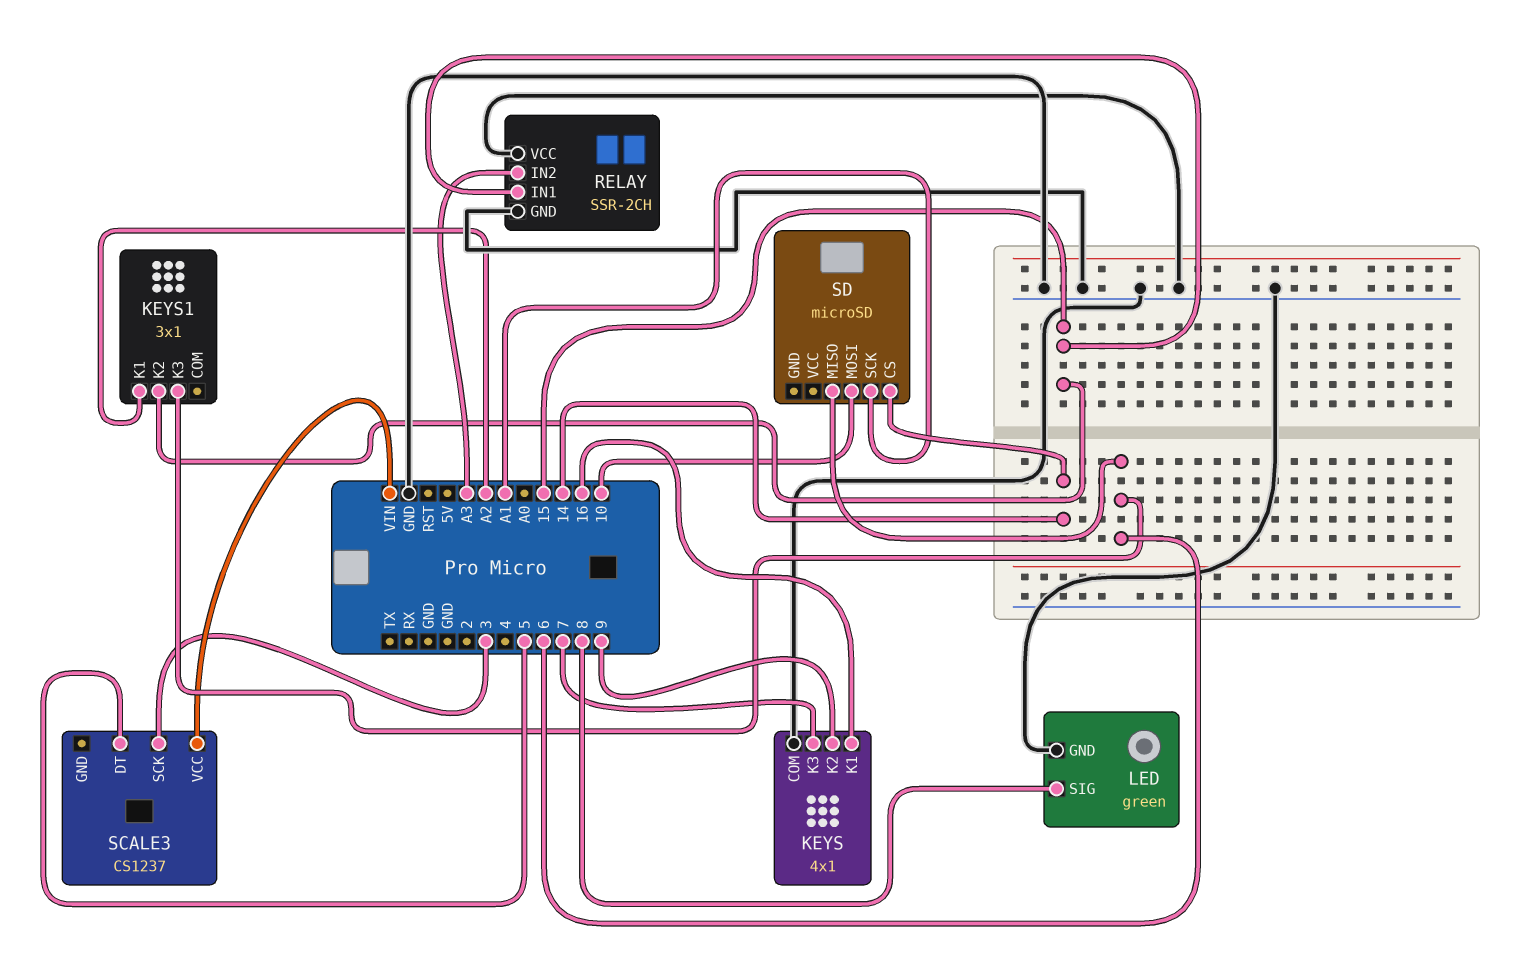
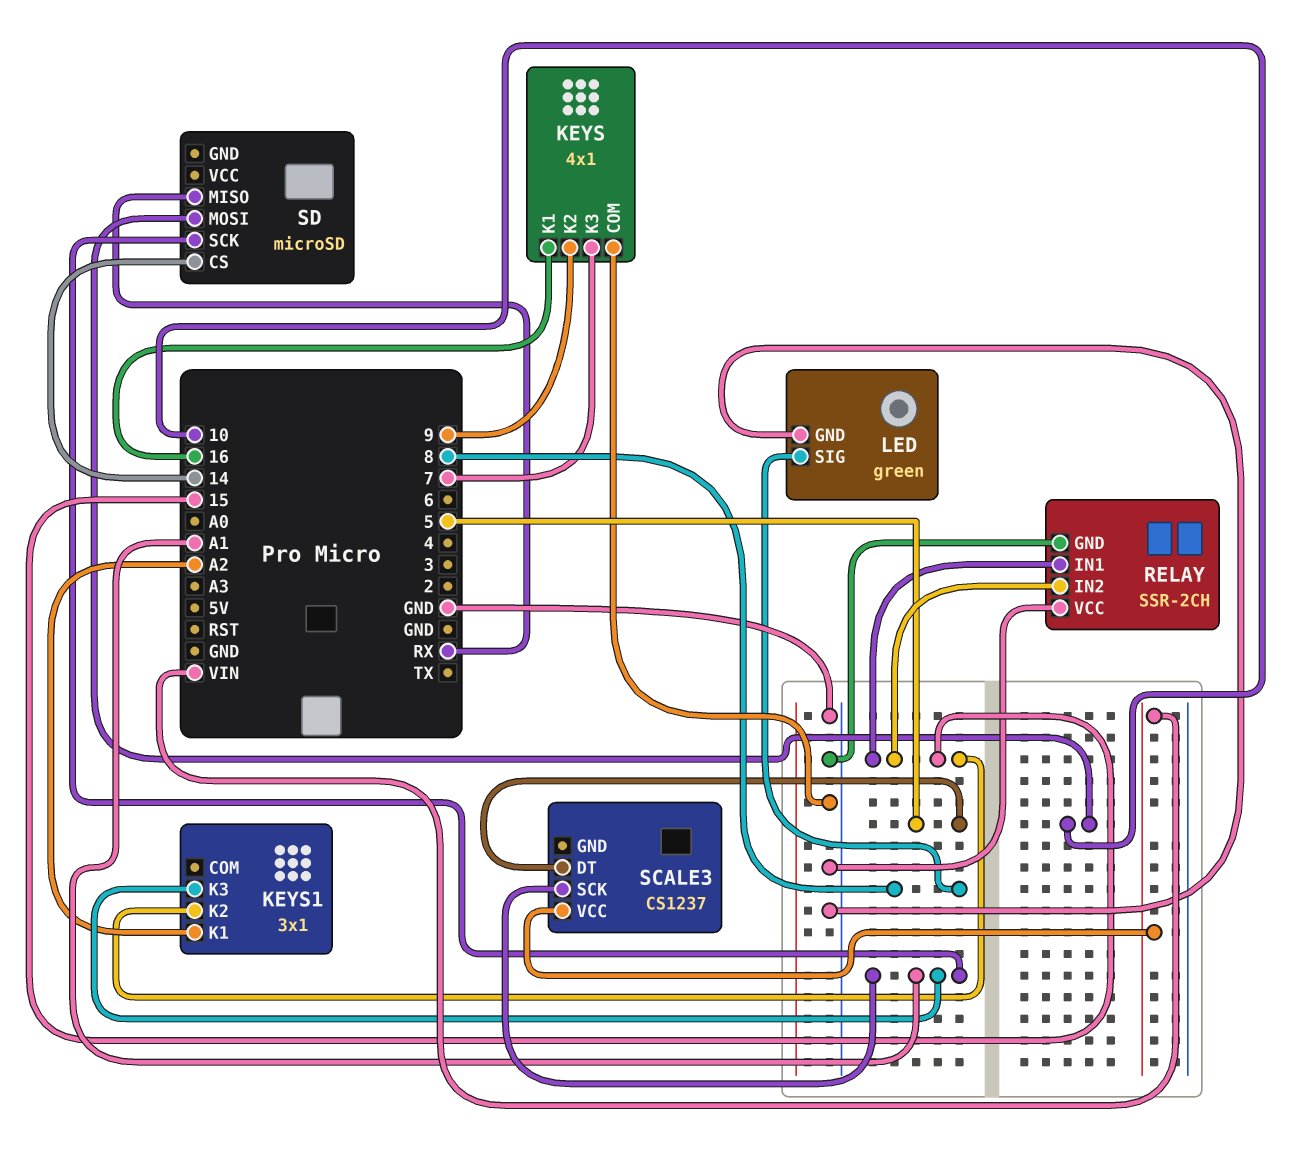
KEYS1 pin K3: 6 -> A1
RELAY pin IN2: A3 -> 15
SCALE3 pin SCK: 3 -> A1
SD pin MISO: 6 -> RX

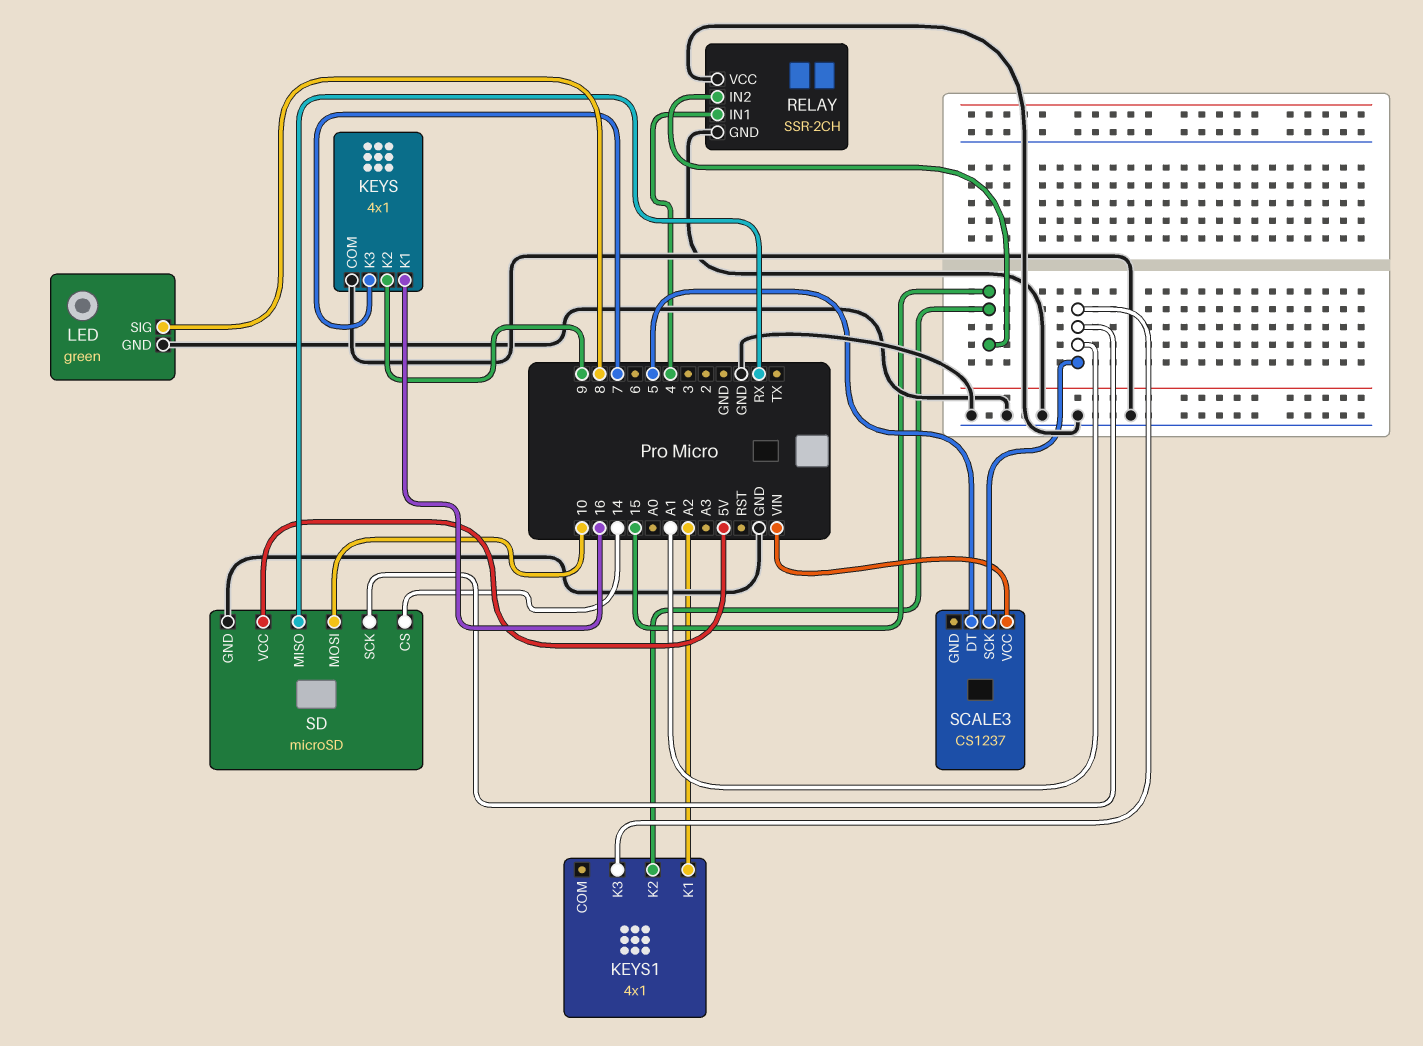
KEYS1: 3x1 -> 4x1
RELAY pin IN1: 15 -> 4
SD pin GND: none -> GND
SD pin VCC: none -> 5V

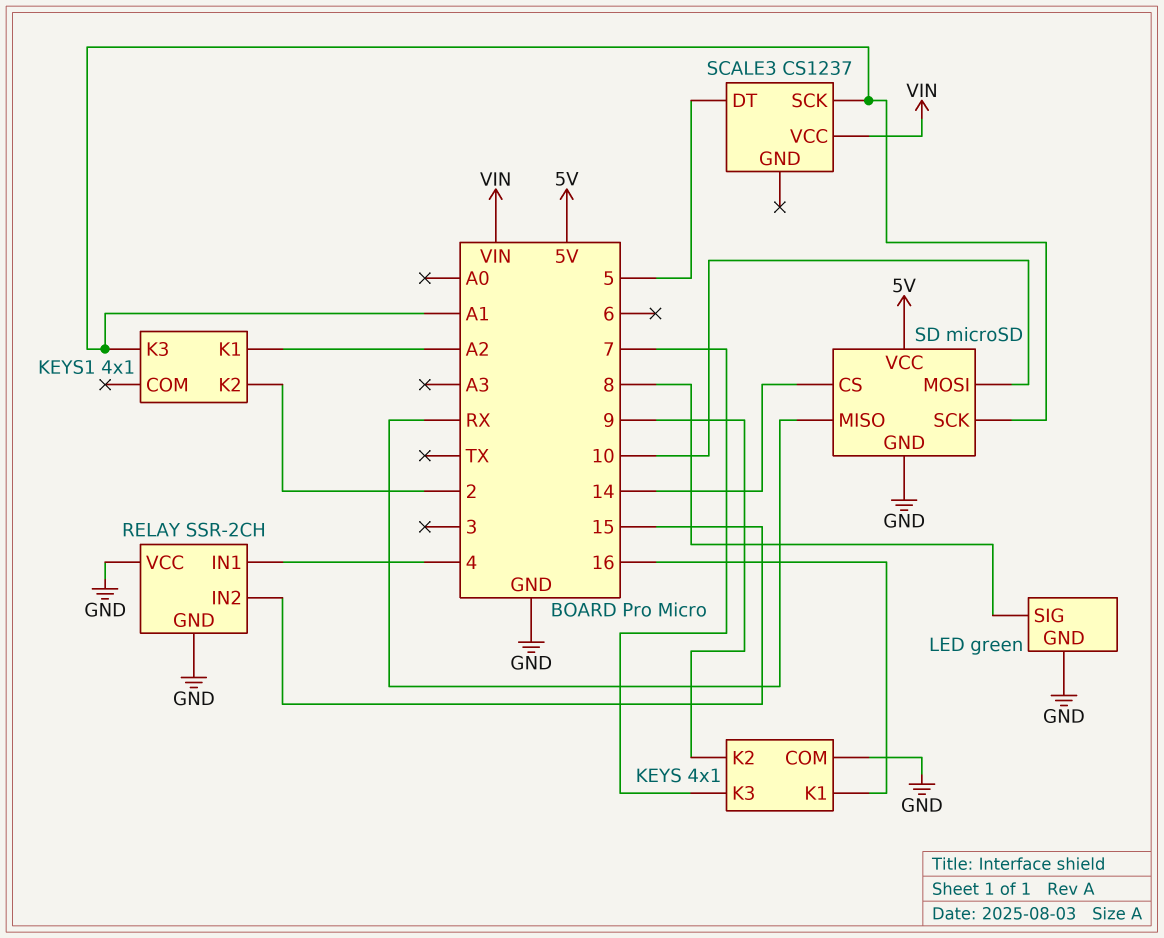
KEYS1 pin K2: 15 -> 2

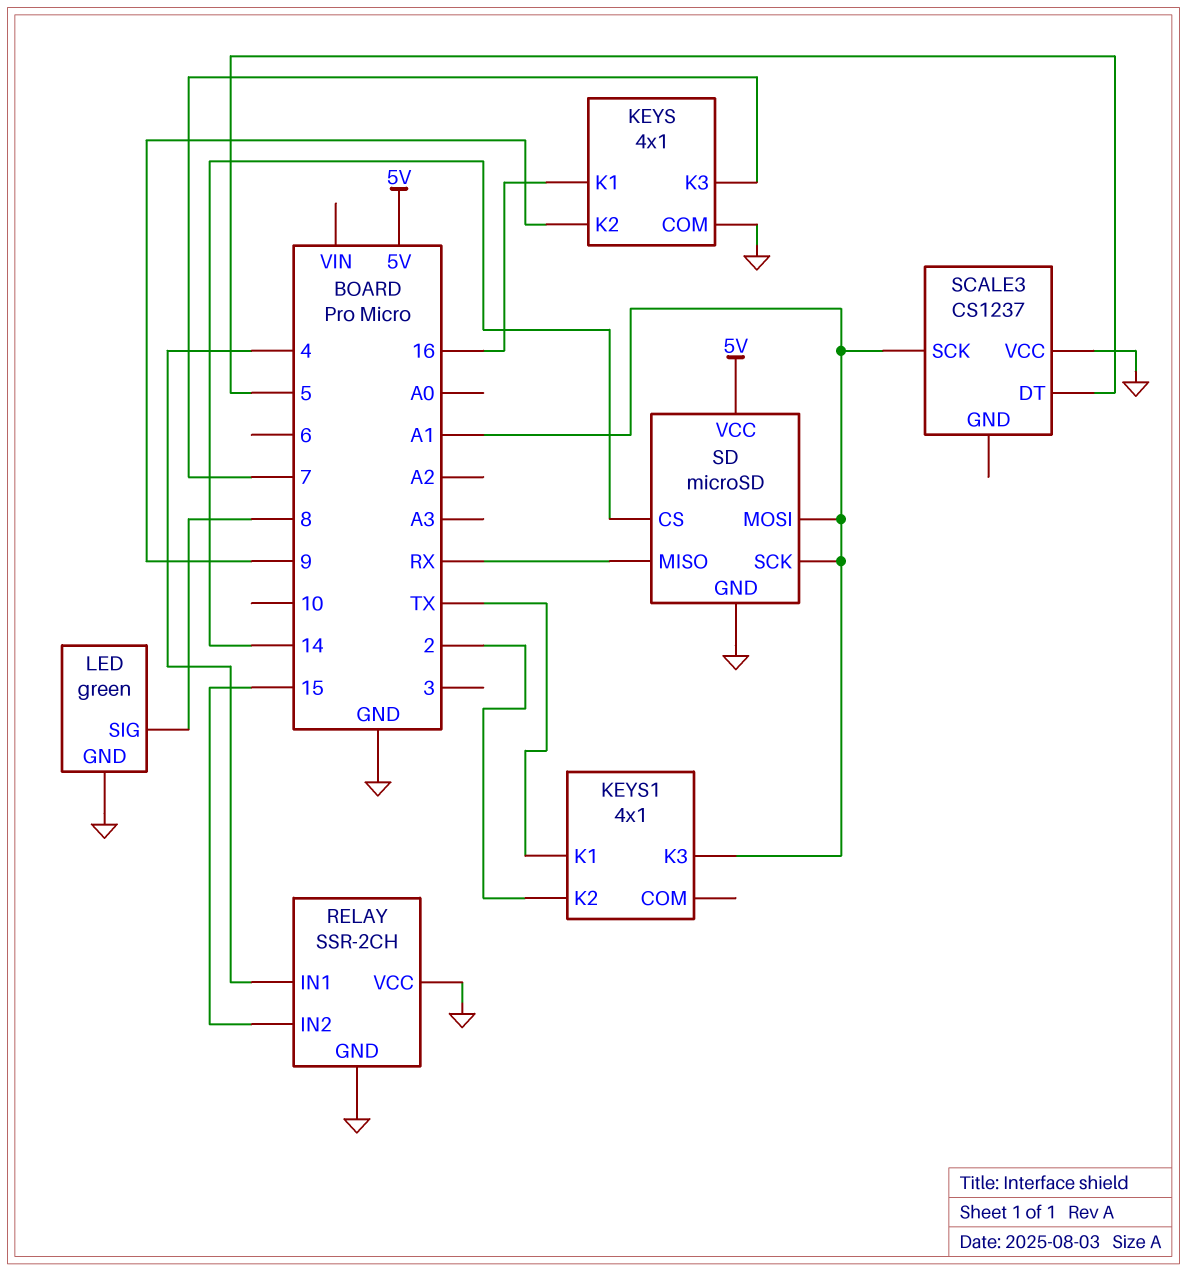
KEYS1 pin K1: A2 -> TX
SCALE3 pin VCC: VIN -> GND
SD pin MOSI: 10 -> A1

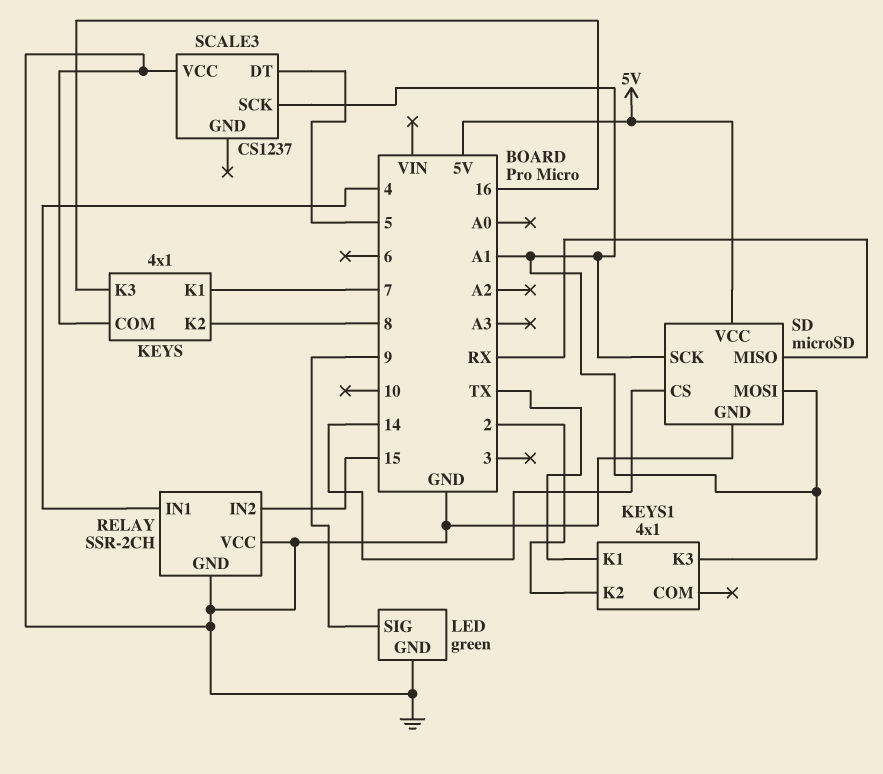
KEYS pin K1: 16 -> 7
KEYS pin K2: 9 -> 8
KEYS pin K3: 7 -> 16
LED pin SIG: 8 -> 9

